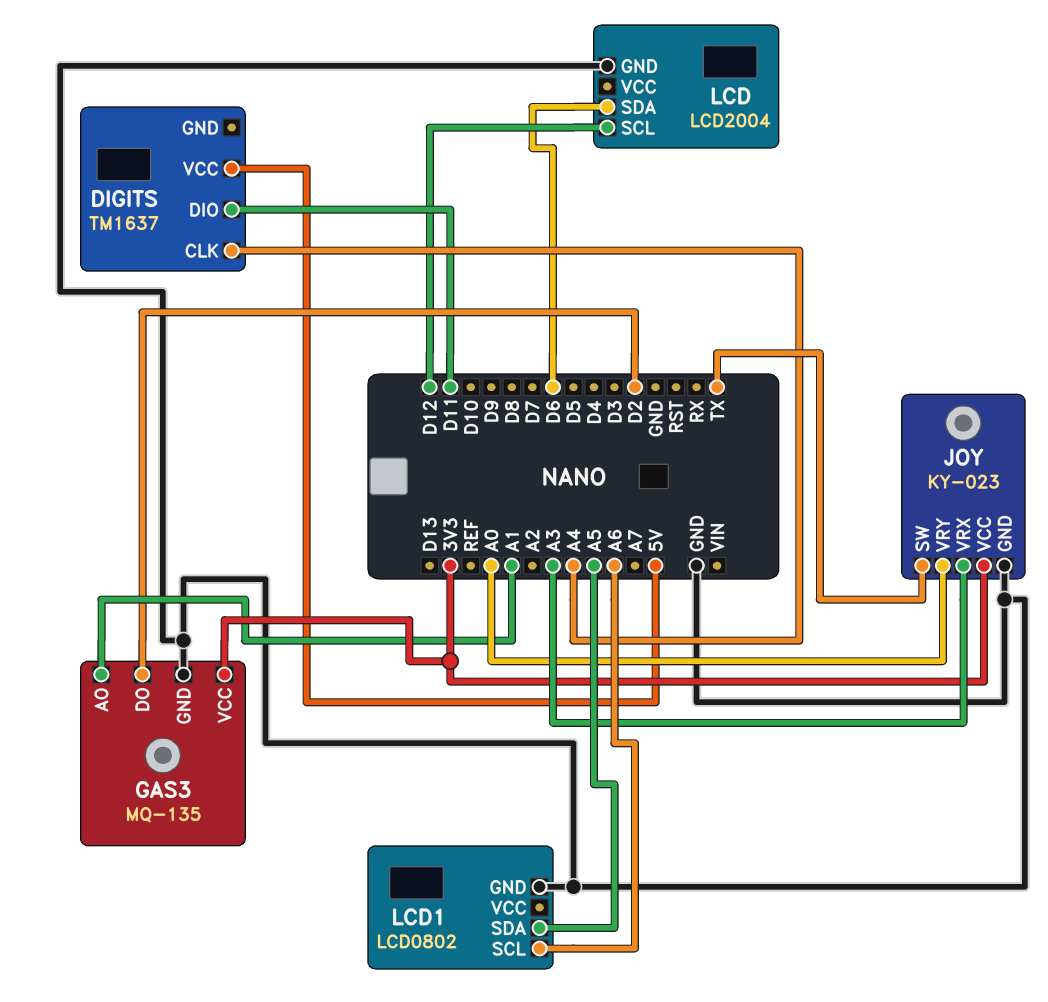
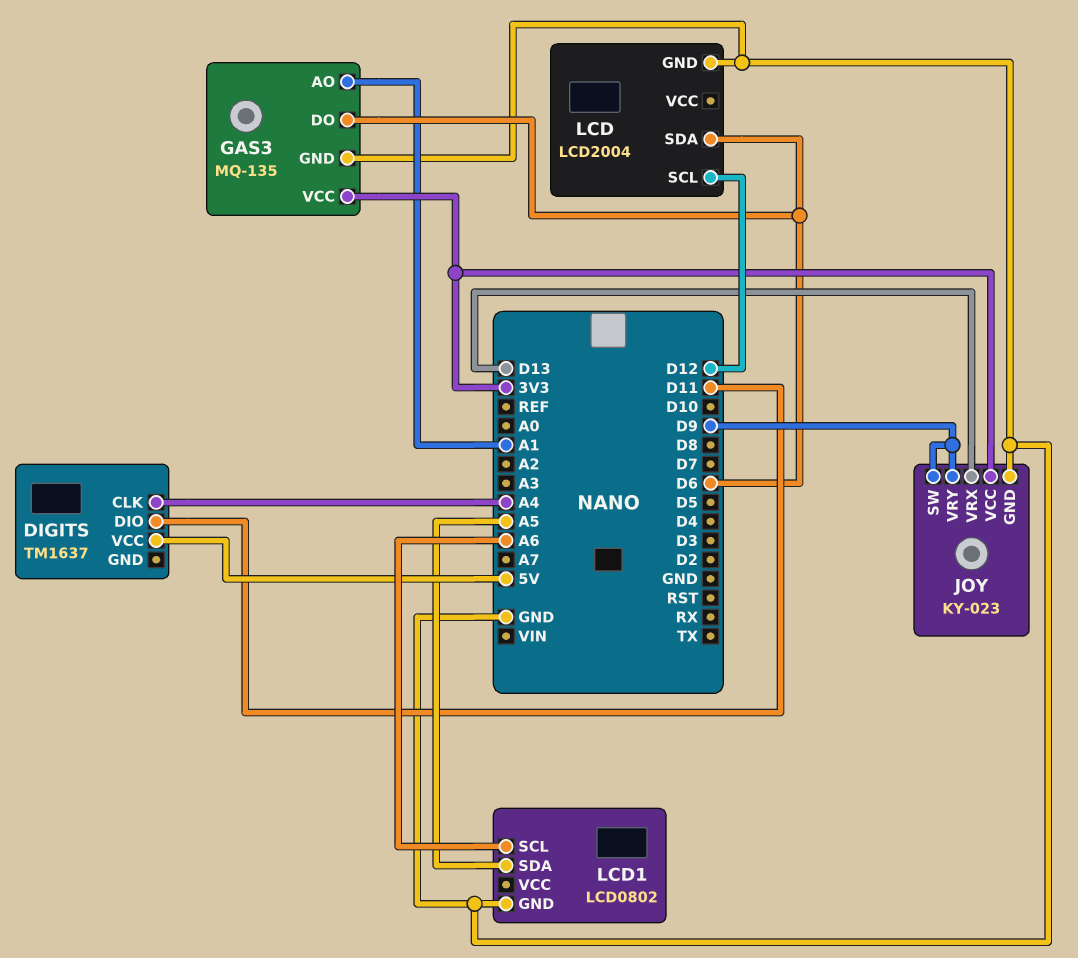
GAS3 pin DO: D2 -> D6
JOY pin SW: TX -> D9
JOY pin VRX: A3 -> D13
JOY pin VRY: A0 -> D9

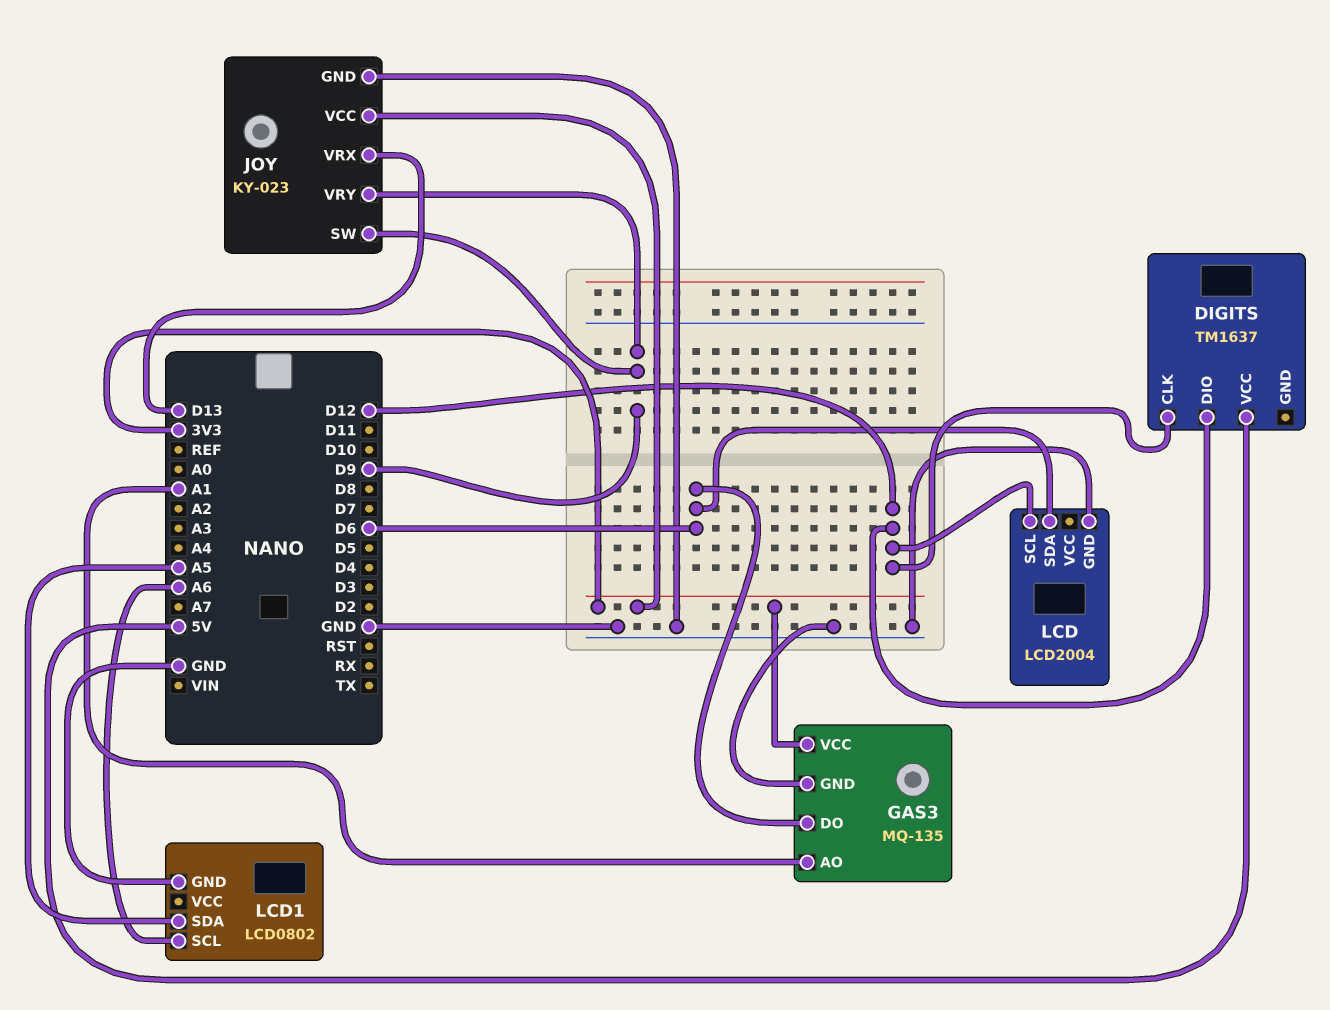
DIGITS pin CLK: A4 -> D12
DIGITS pin DIO: D11 -> D12

